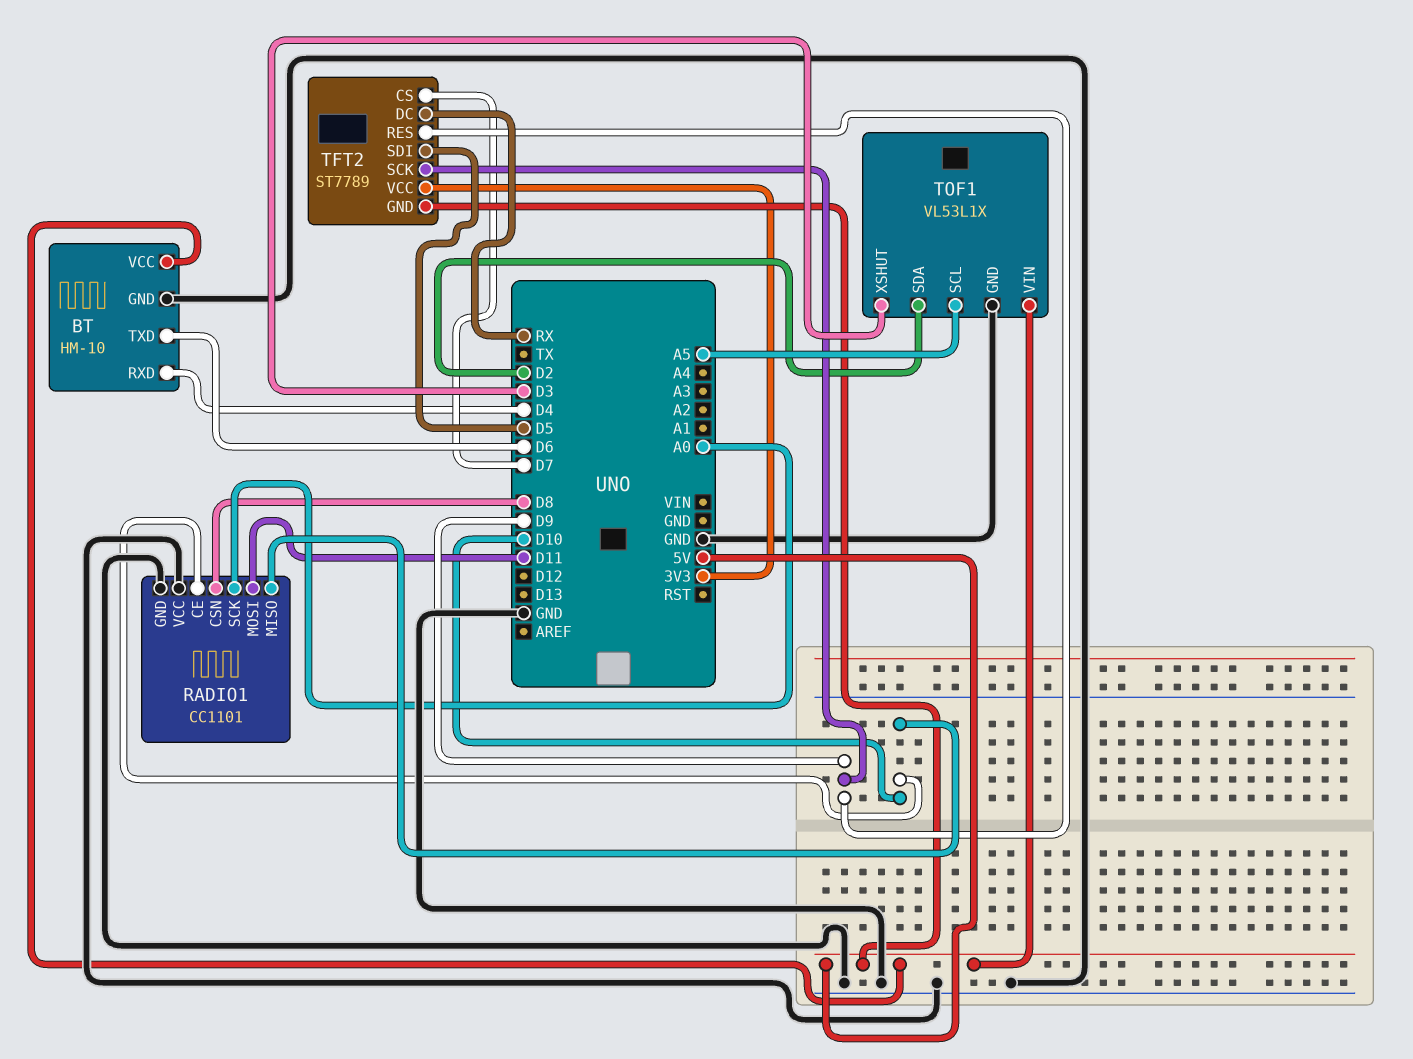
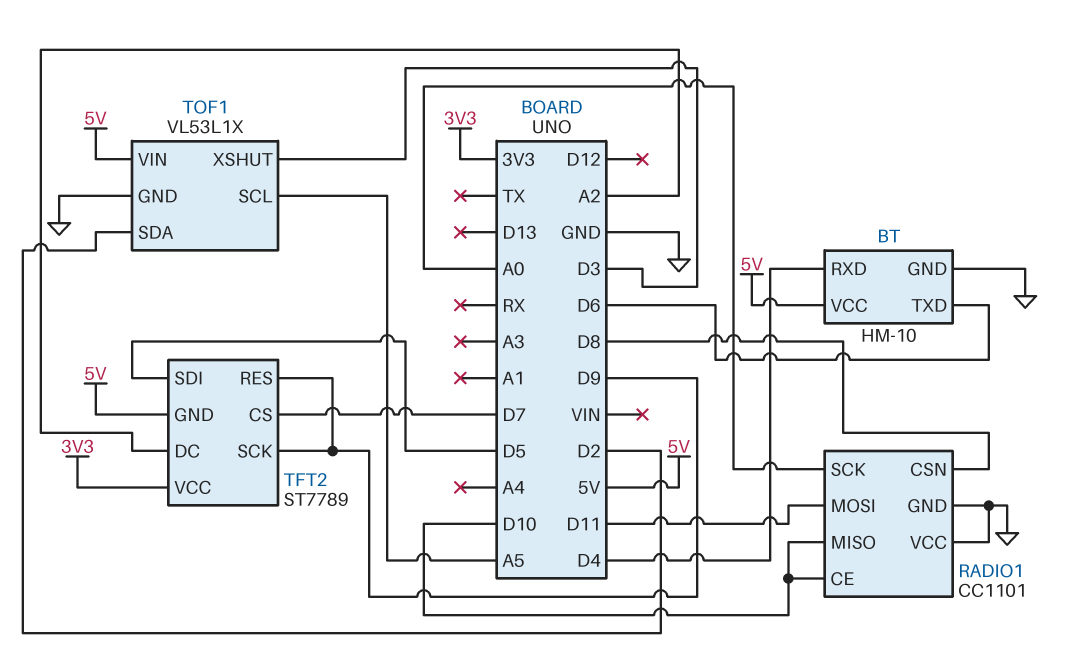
TFT2 pin DC: RX -> A2

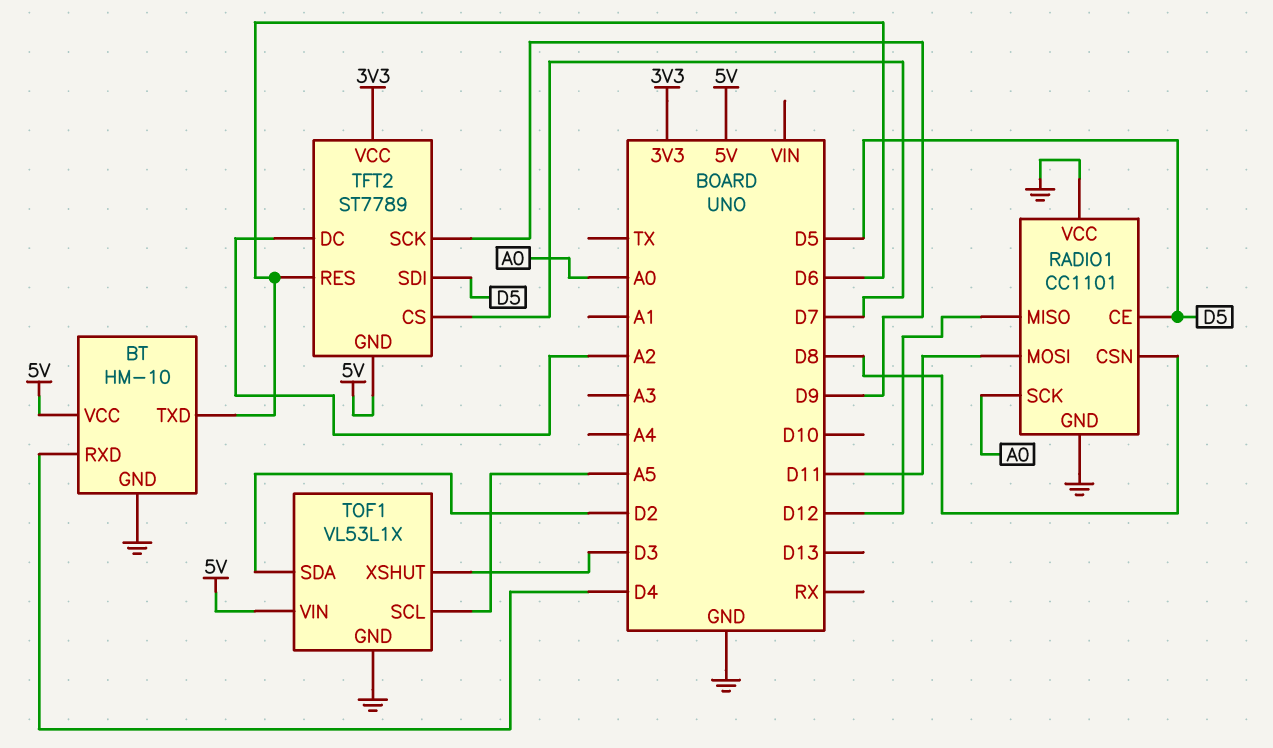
RADIO1 pin CE: D10 -> D5
RADIO1 pin MISO: D10 -> D12
TFT2 pin RES: D9 -> D6

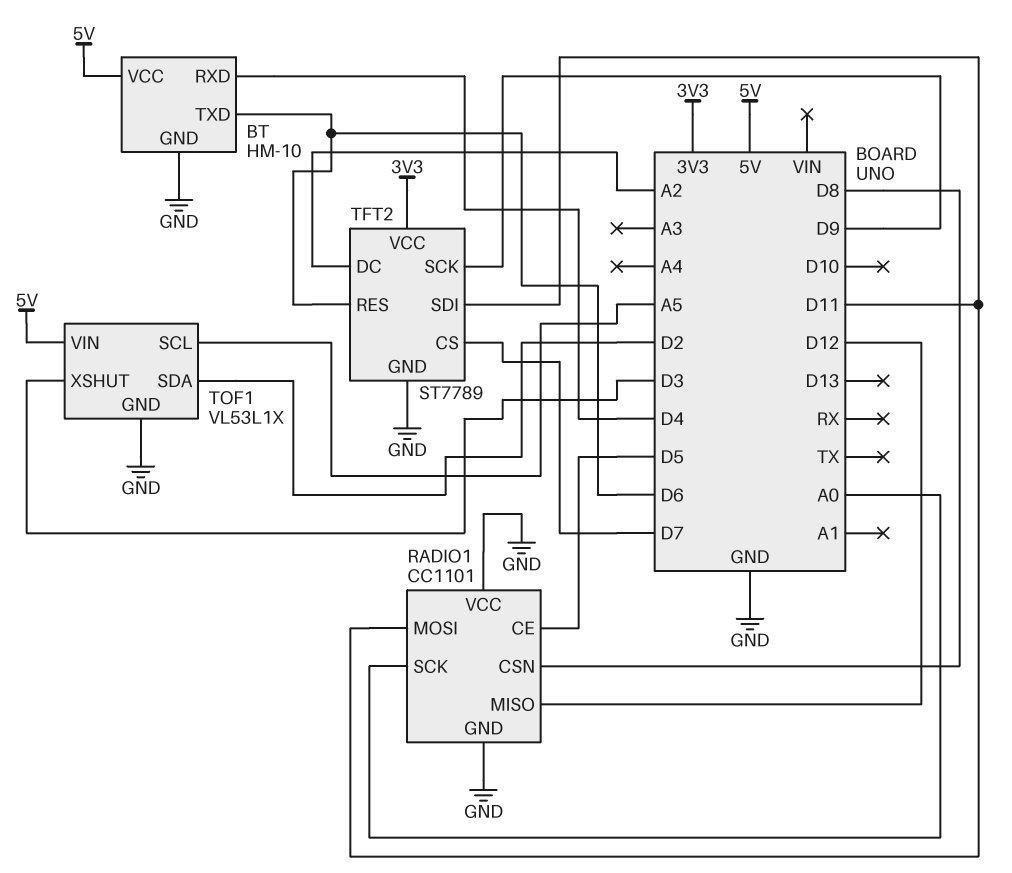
TFT2 pin GND: 5V -> GND
TFT2 pin SDI: D5 -> D11

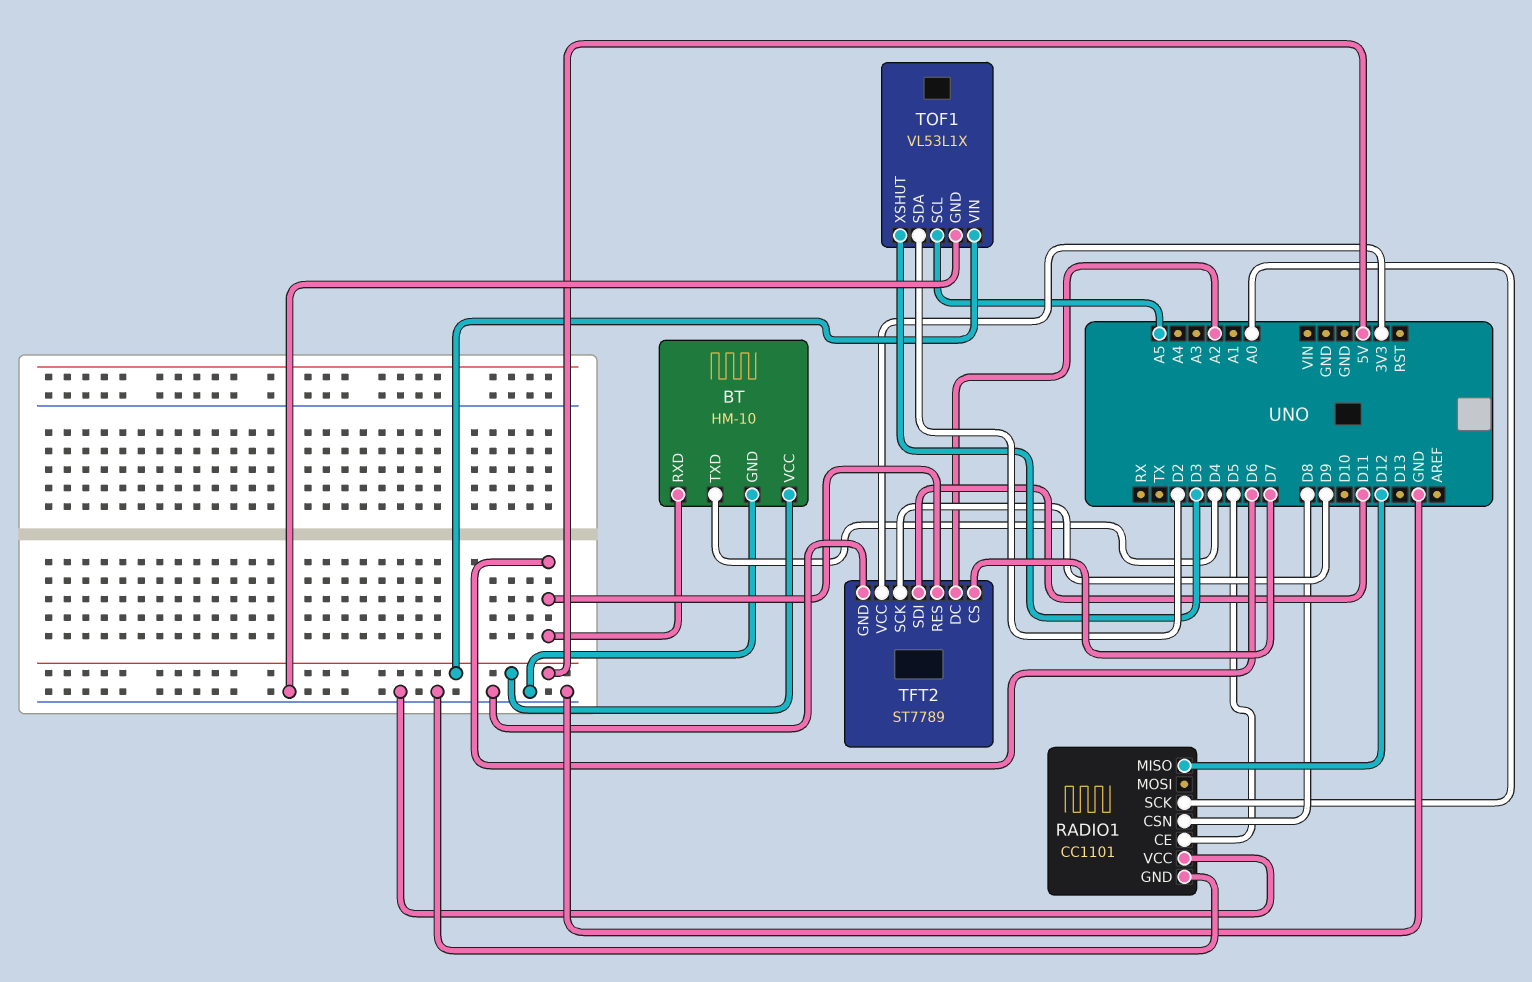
BT pin RXD: D4 -> D6
BT pin TXD: D6 -> D4
RADIO1 pin MOSI: D11 -> none

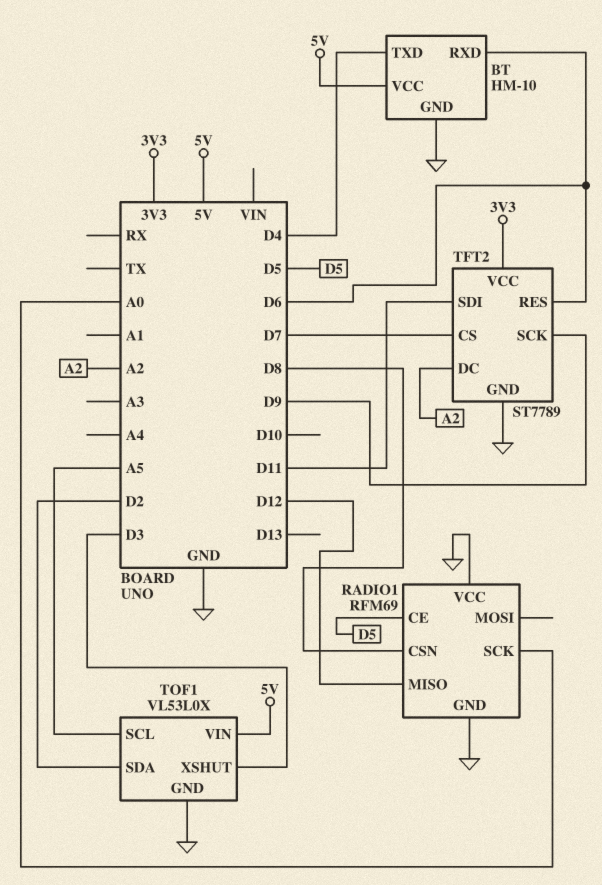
RADIO1: CC1101 -> RFM69
TOF1: VL53L1X -> VL53L0X

